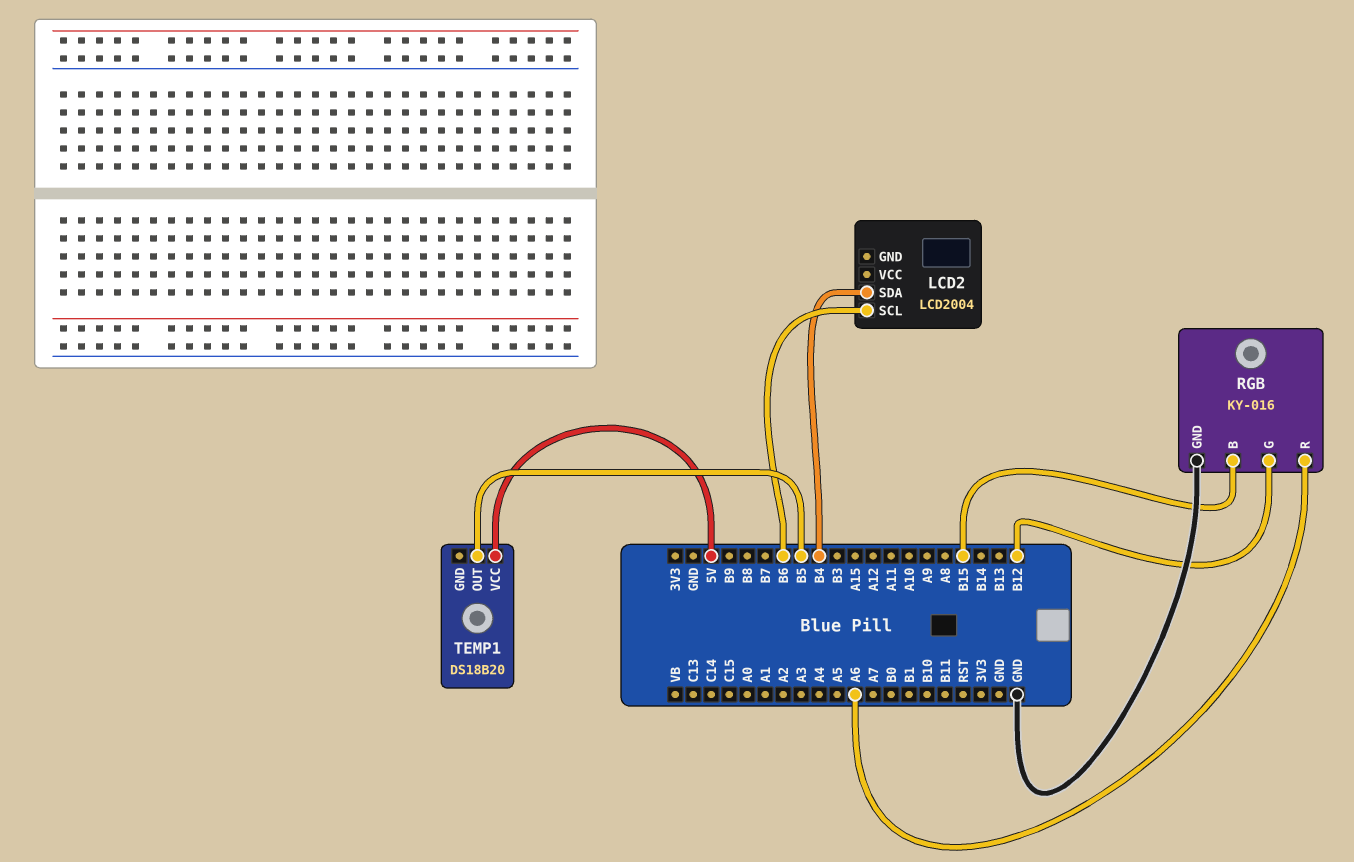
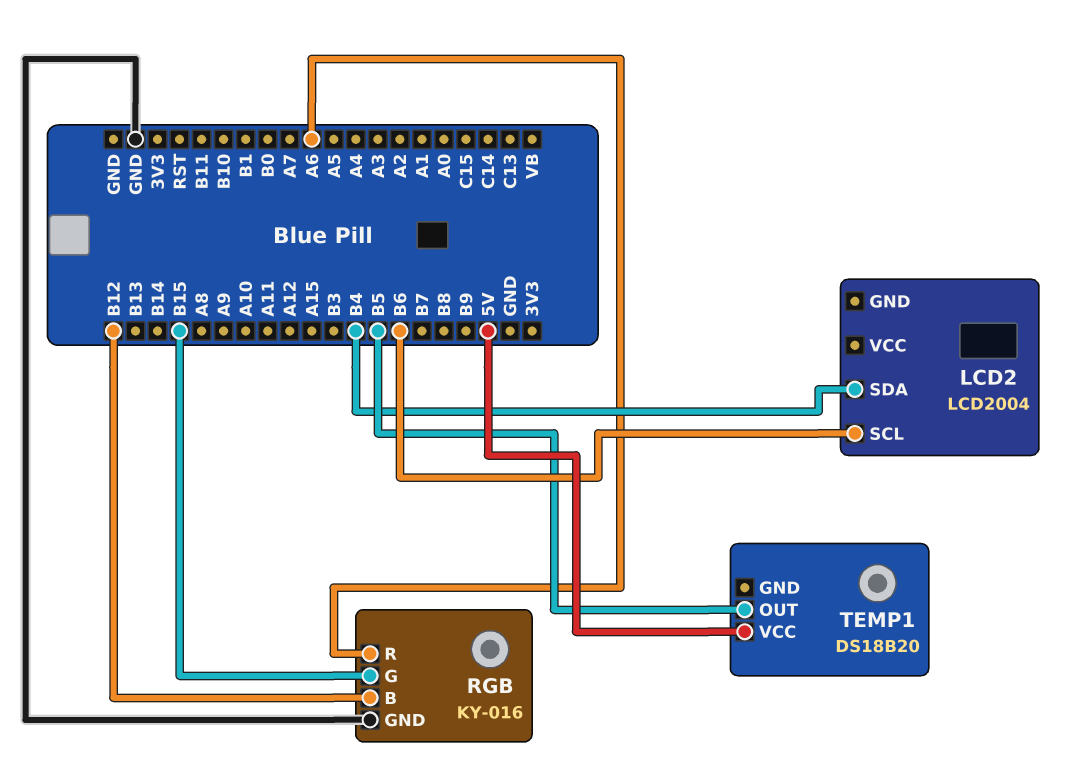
RGB pin B: B15 -> B12
RGB pin G: B12 -> B15

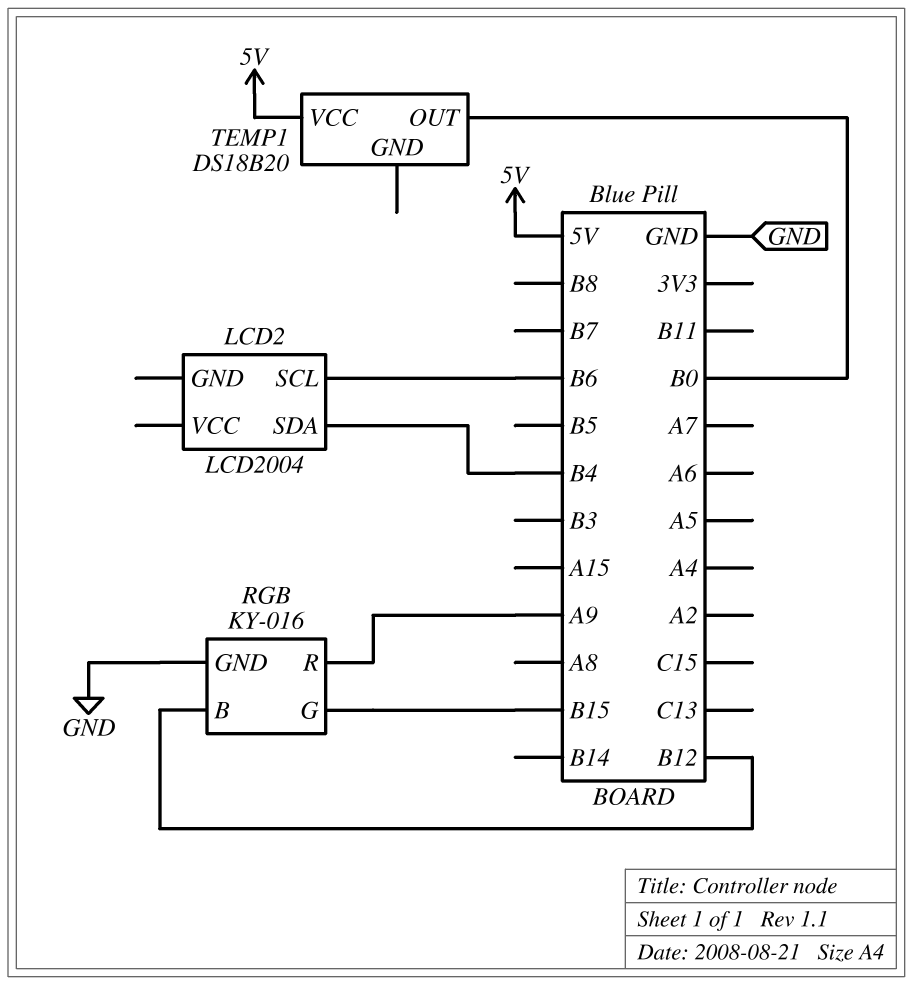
RGB pin R: A6 -> A9
TEMP1 pin OUT: B5 -> B0

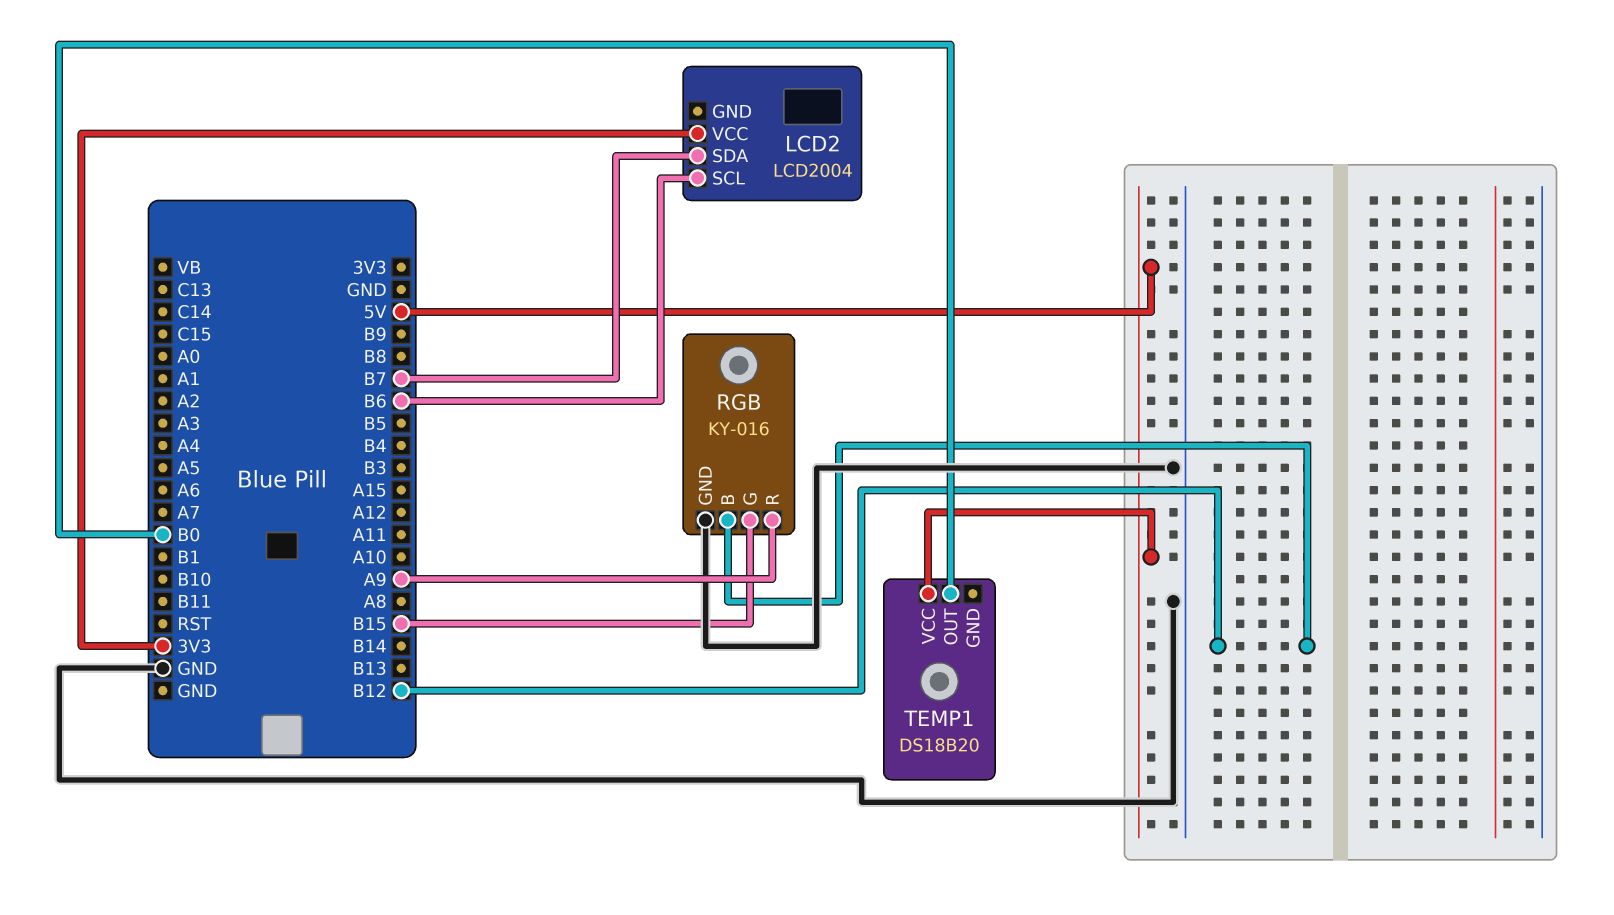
LCD2 pin SDA: B4 -> B7
LCD2 pin VCC: none -> 3V3

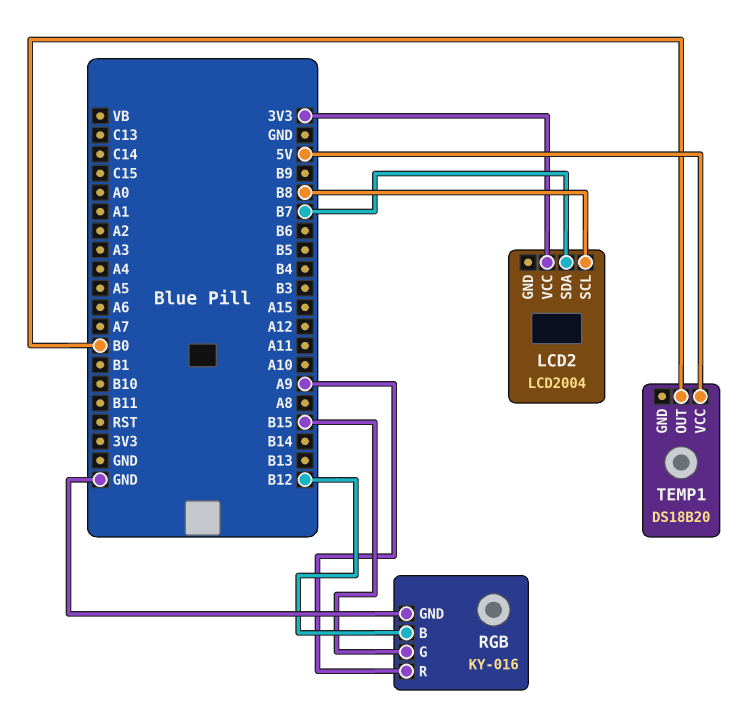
LCD2 pin SCL: B6 -> B8

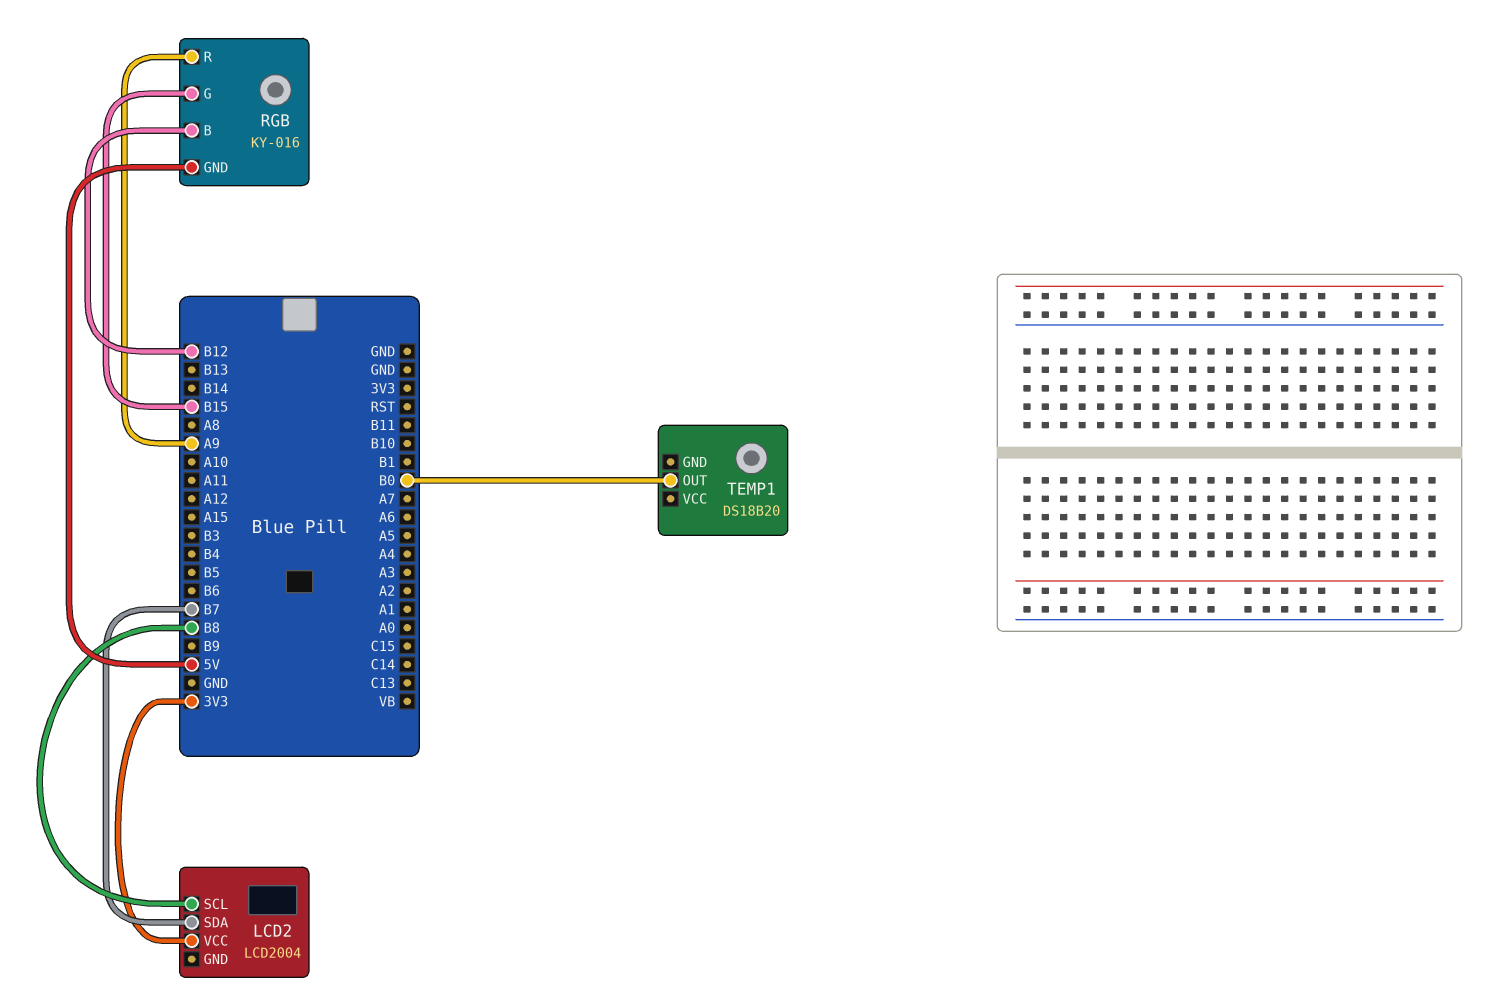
RGB pin GND: GND -> 5V
TEMP1 pin VCC: 5V -> none

